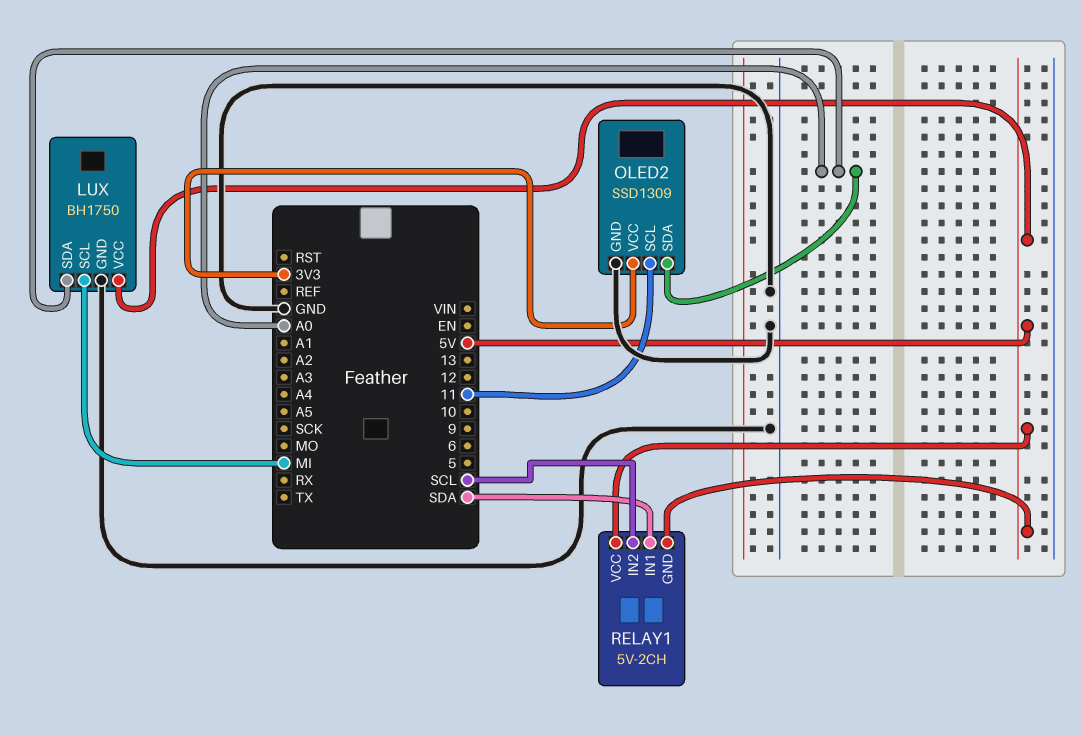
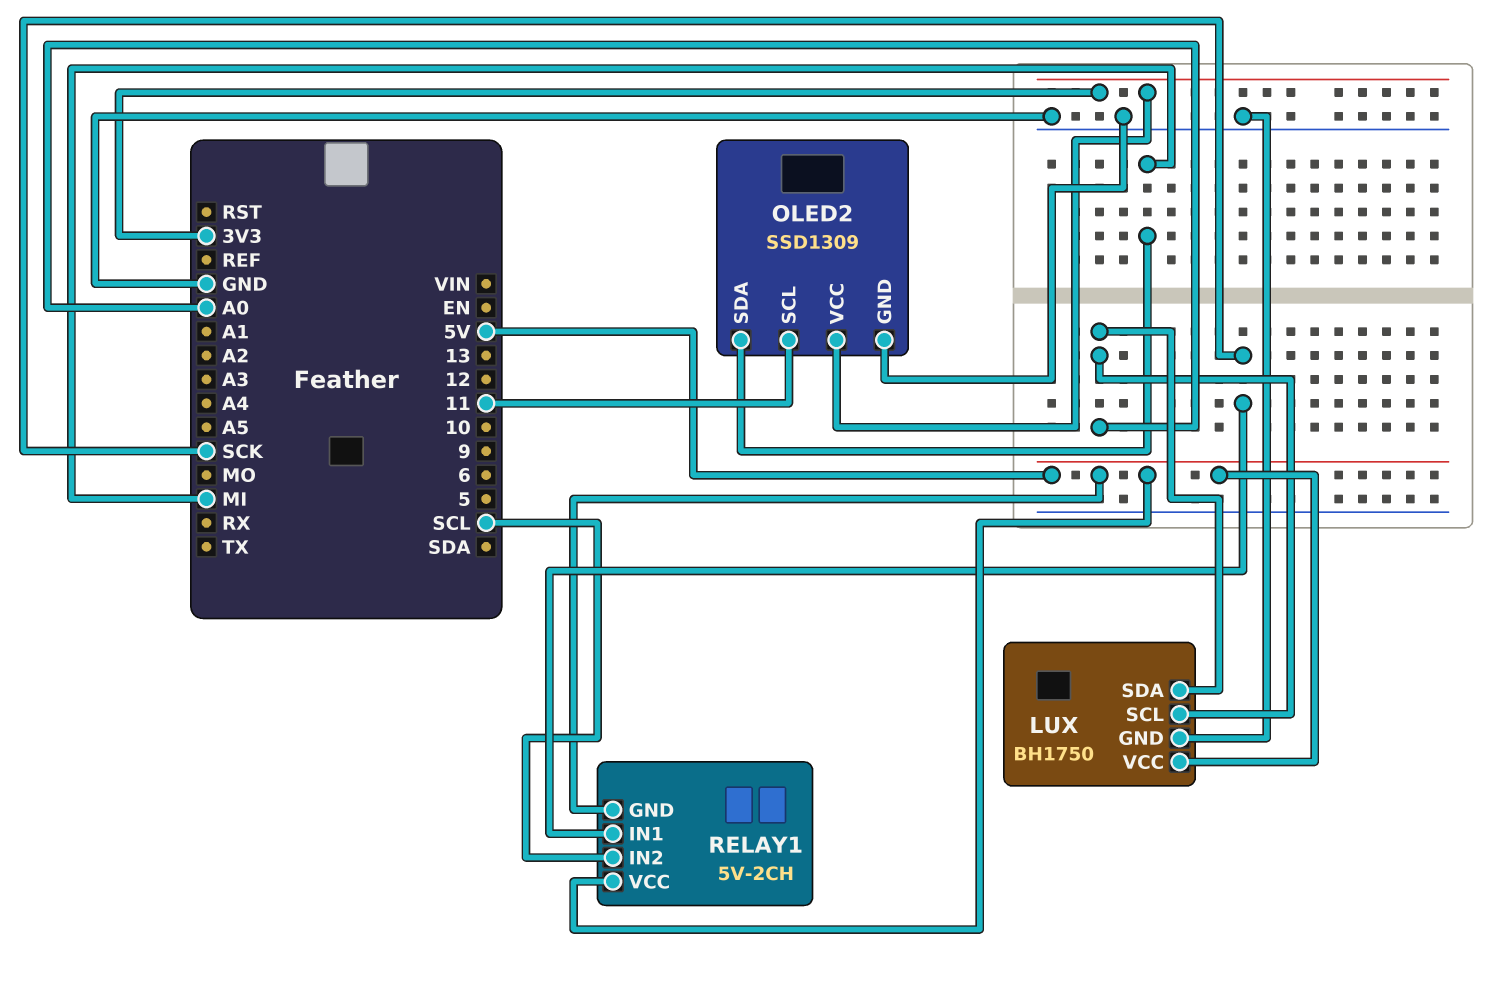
LUX pin SCL: MI -> A0
OLED2 pin SDA: A0 -> MI
RELAY1 pin IN1: SDA -> SCK

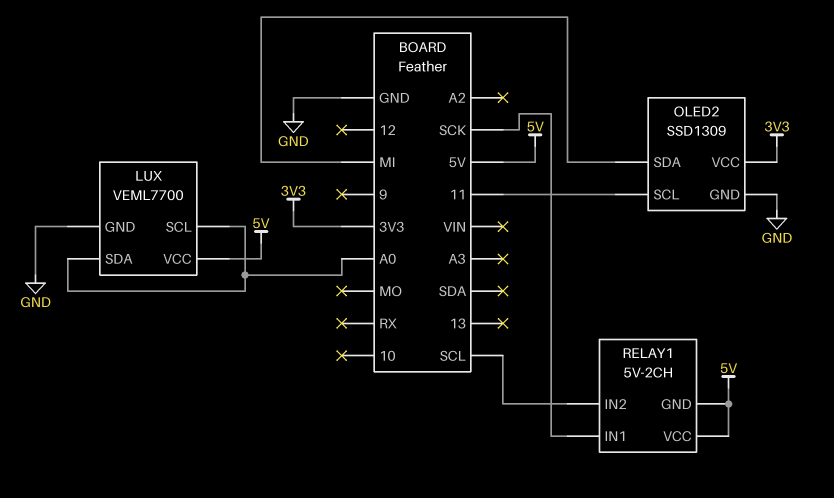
LUX: BH1750 -> VEML7700

